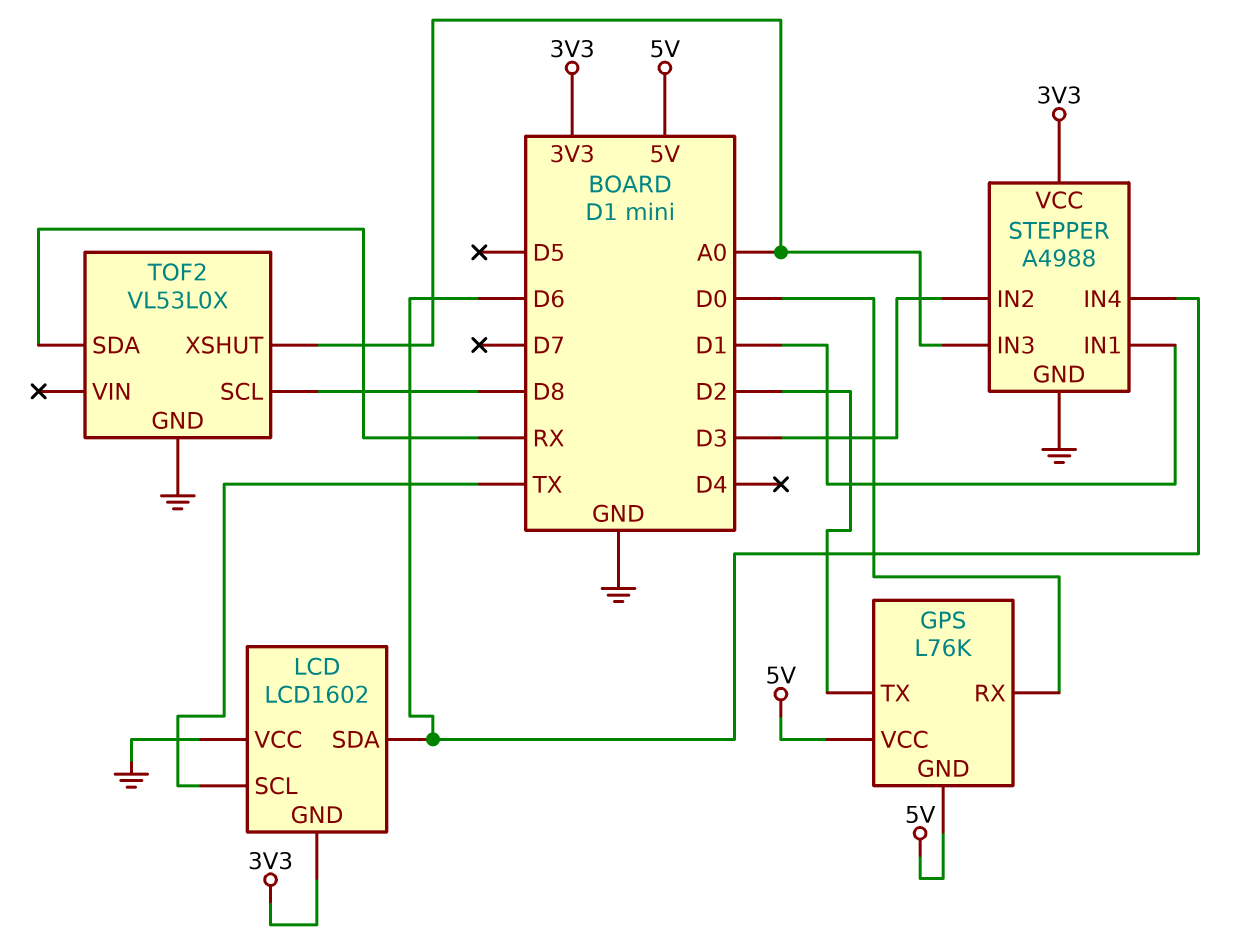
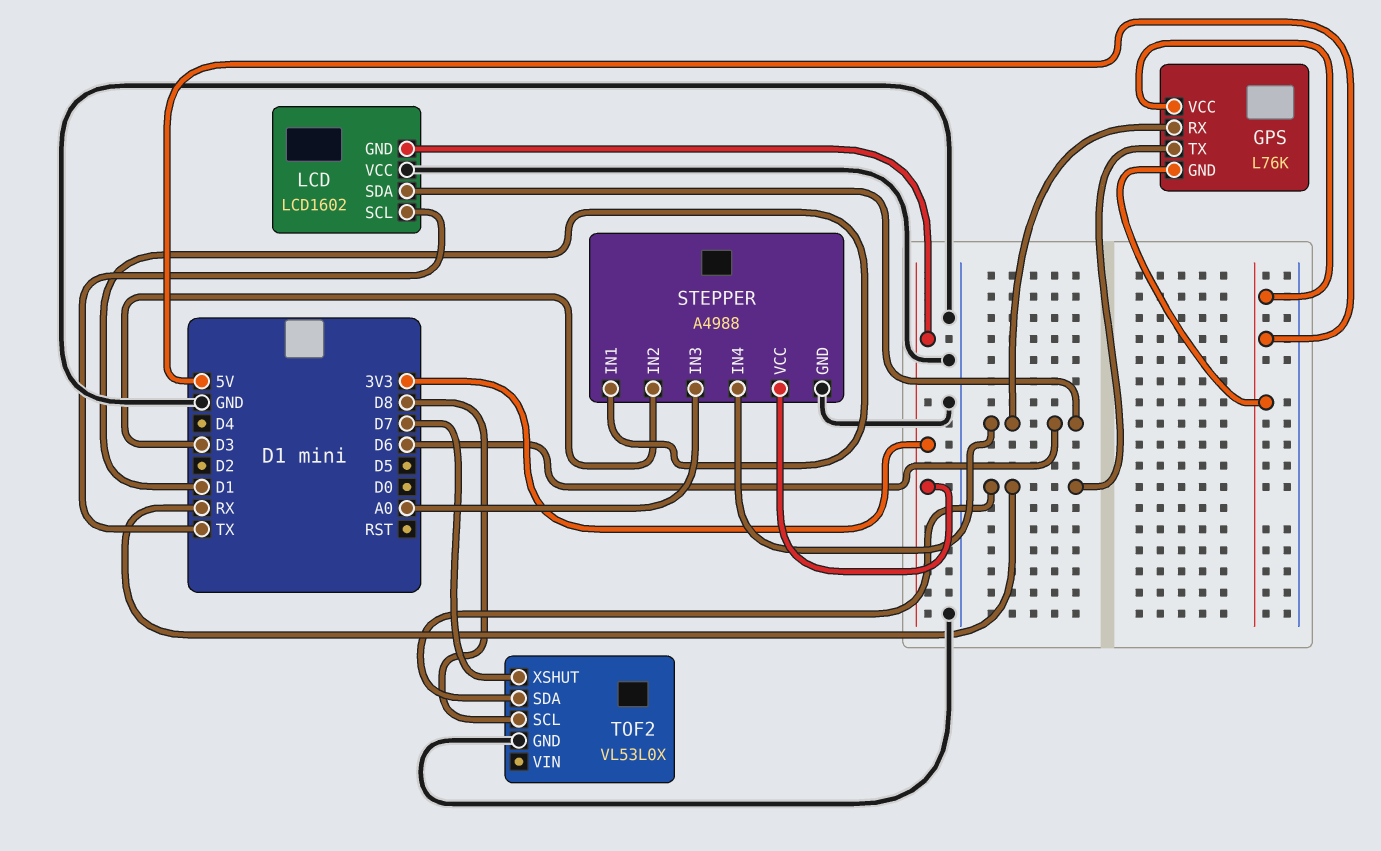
GPS pin RX: D0 -> D6
GPS pin TX: D2 -> RX
TOF2 pin XSHUT: A0 -> D7

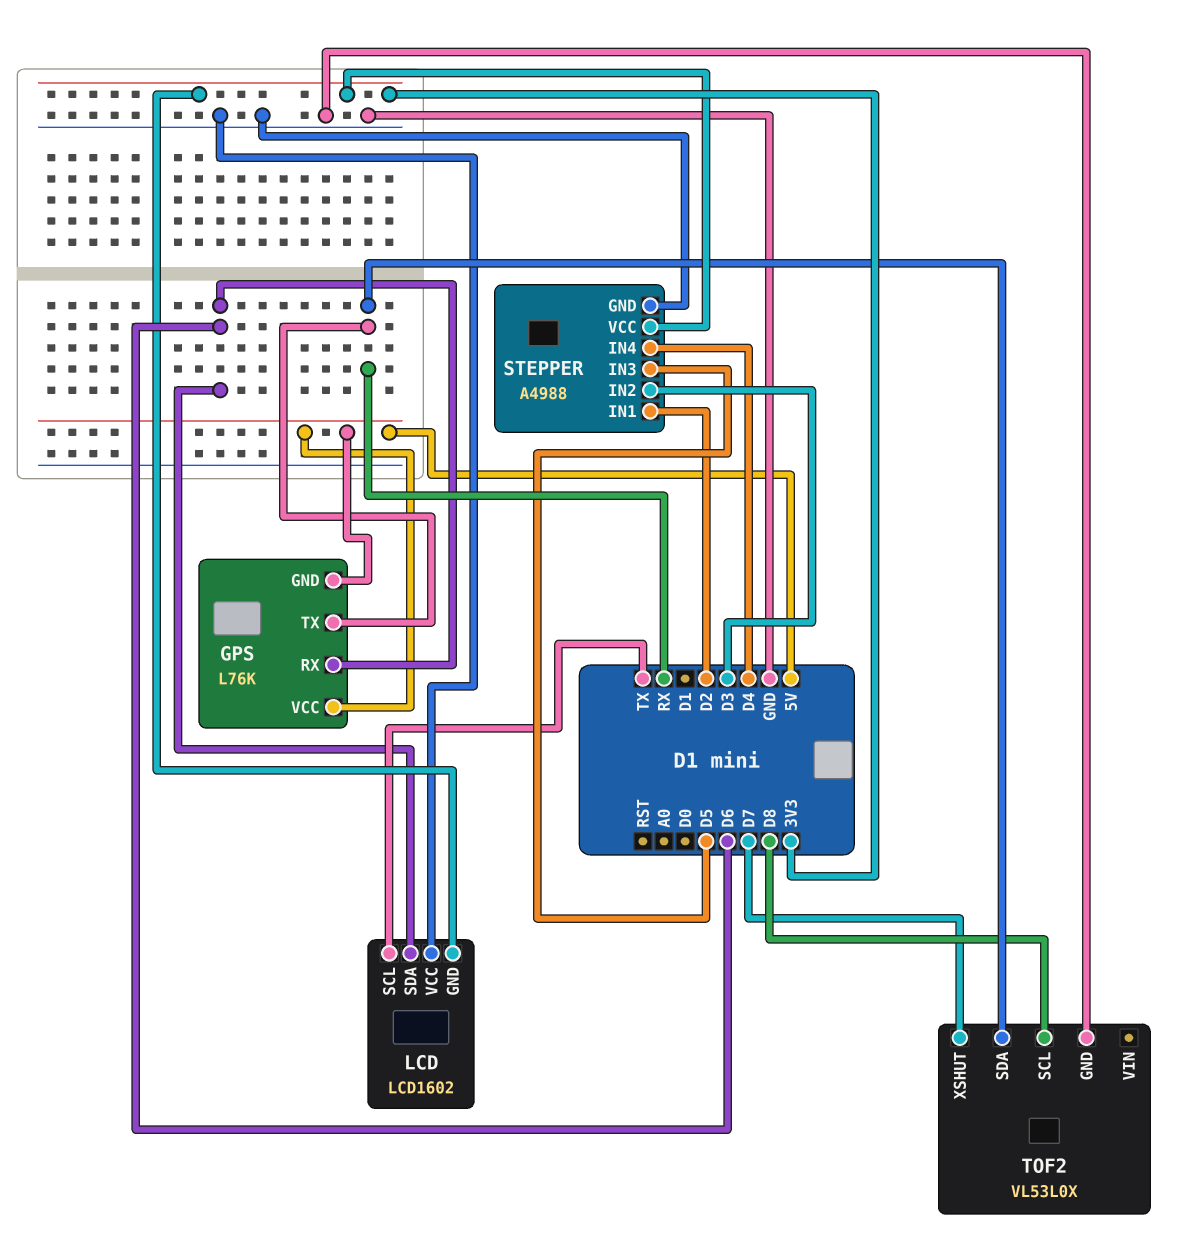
STEPPER pin IN1: D1 -> D2
STEPPER pin IN3: A0 -> D5
STEPPER pin IN4: D6 -> D4

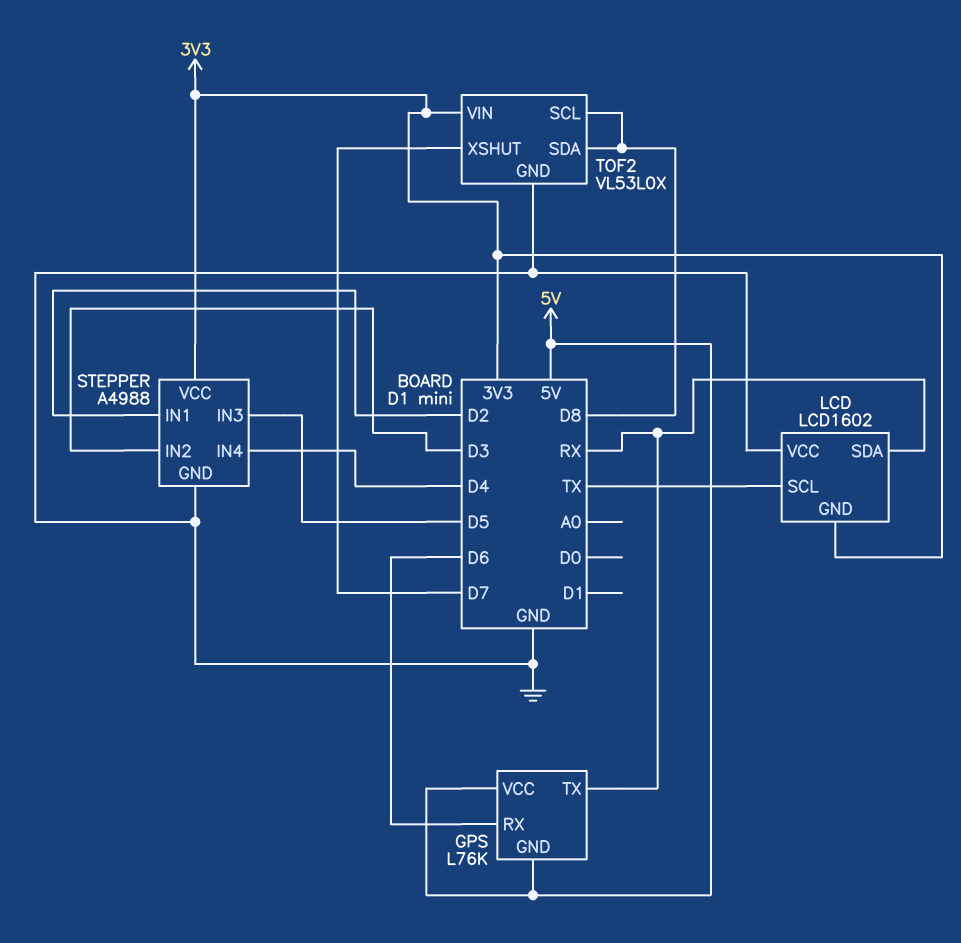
LCD pin SDA: D6 -> RX
TOF2 pin SDA: RX -> D8
TOF2 pin VIN: none -> 3V3

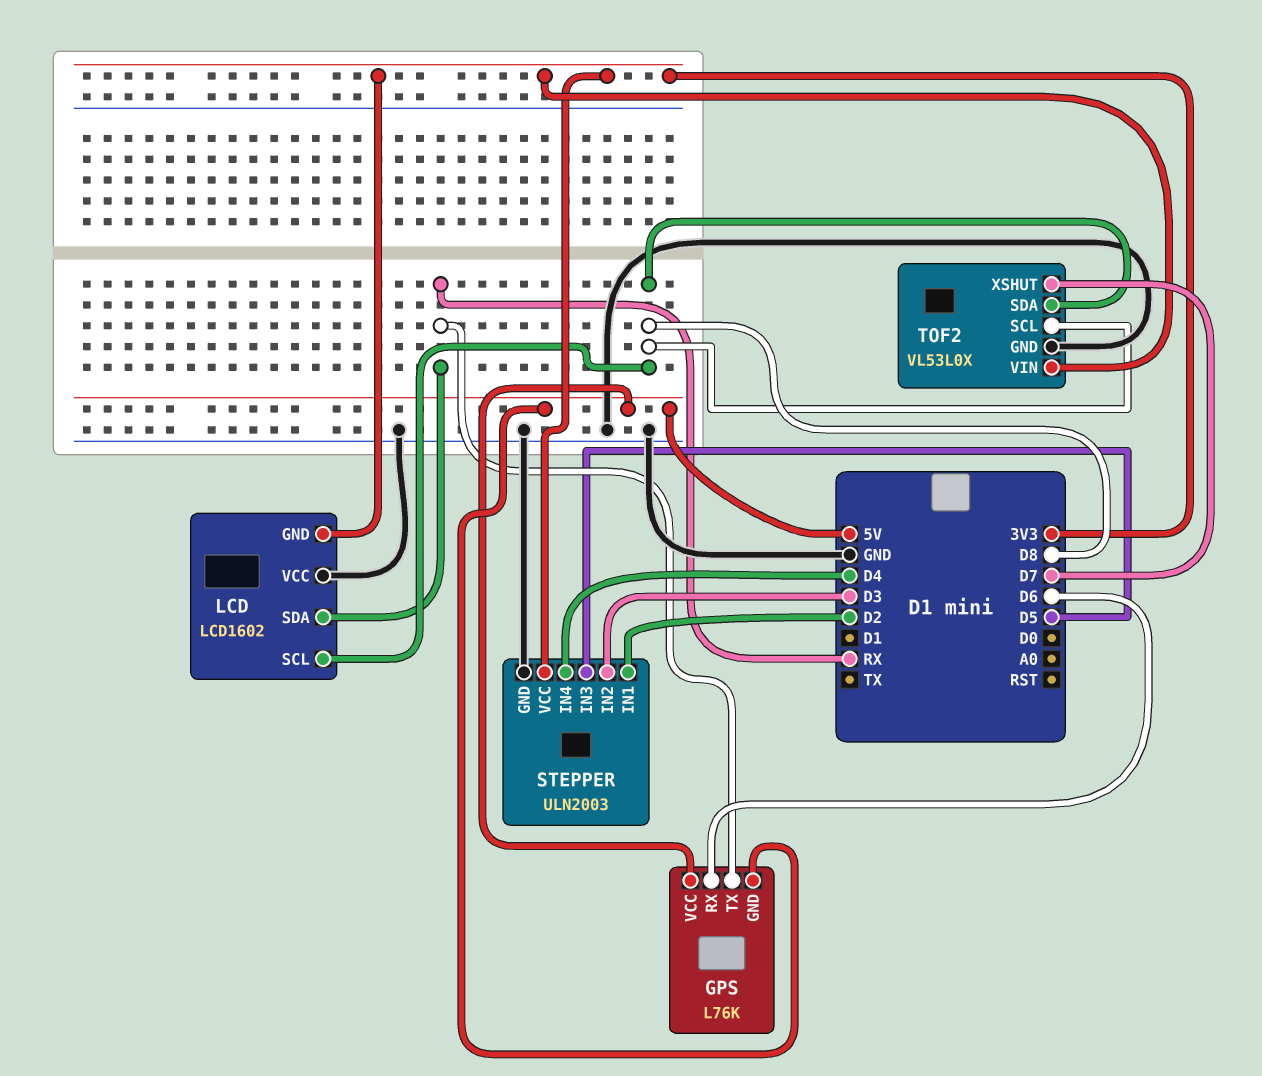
LCD pin SCL: TX -> D8
STEPPER: A4988 -> ULN2003

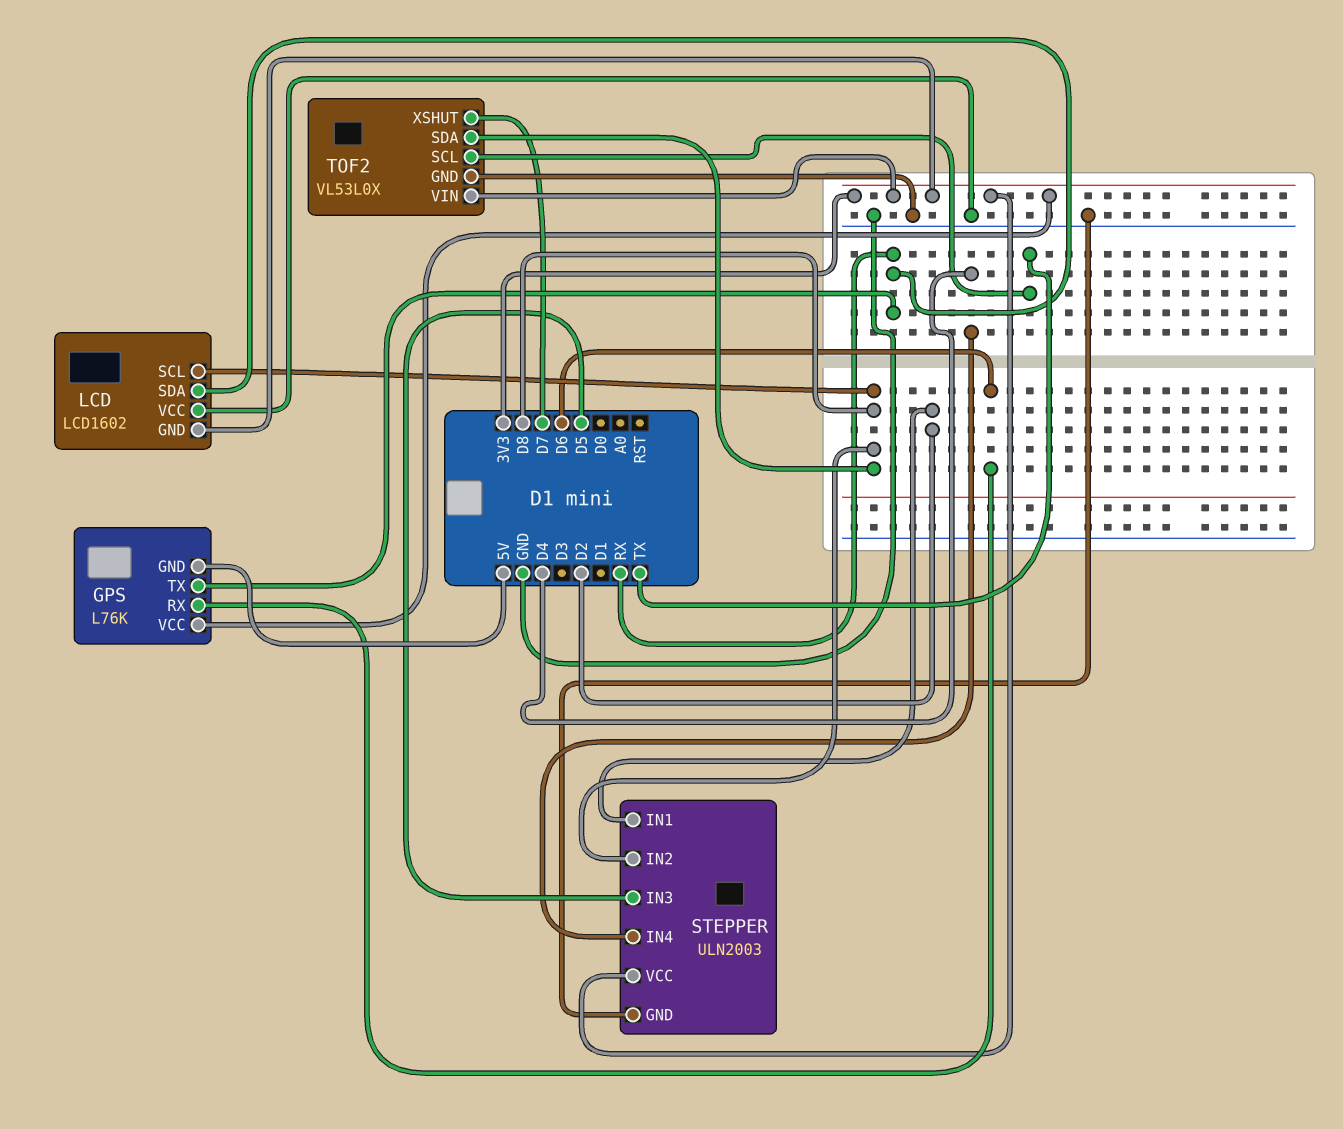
GPS pin VCC: 5V -> 3V3
STEPPER pin IN2: D3 -> D8
TOF2 pin SCL: D8 -> TX

